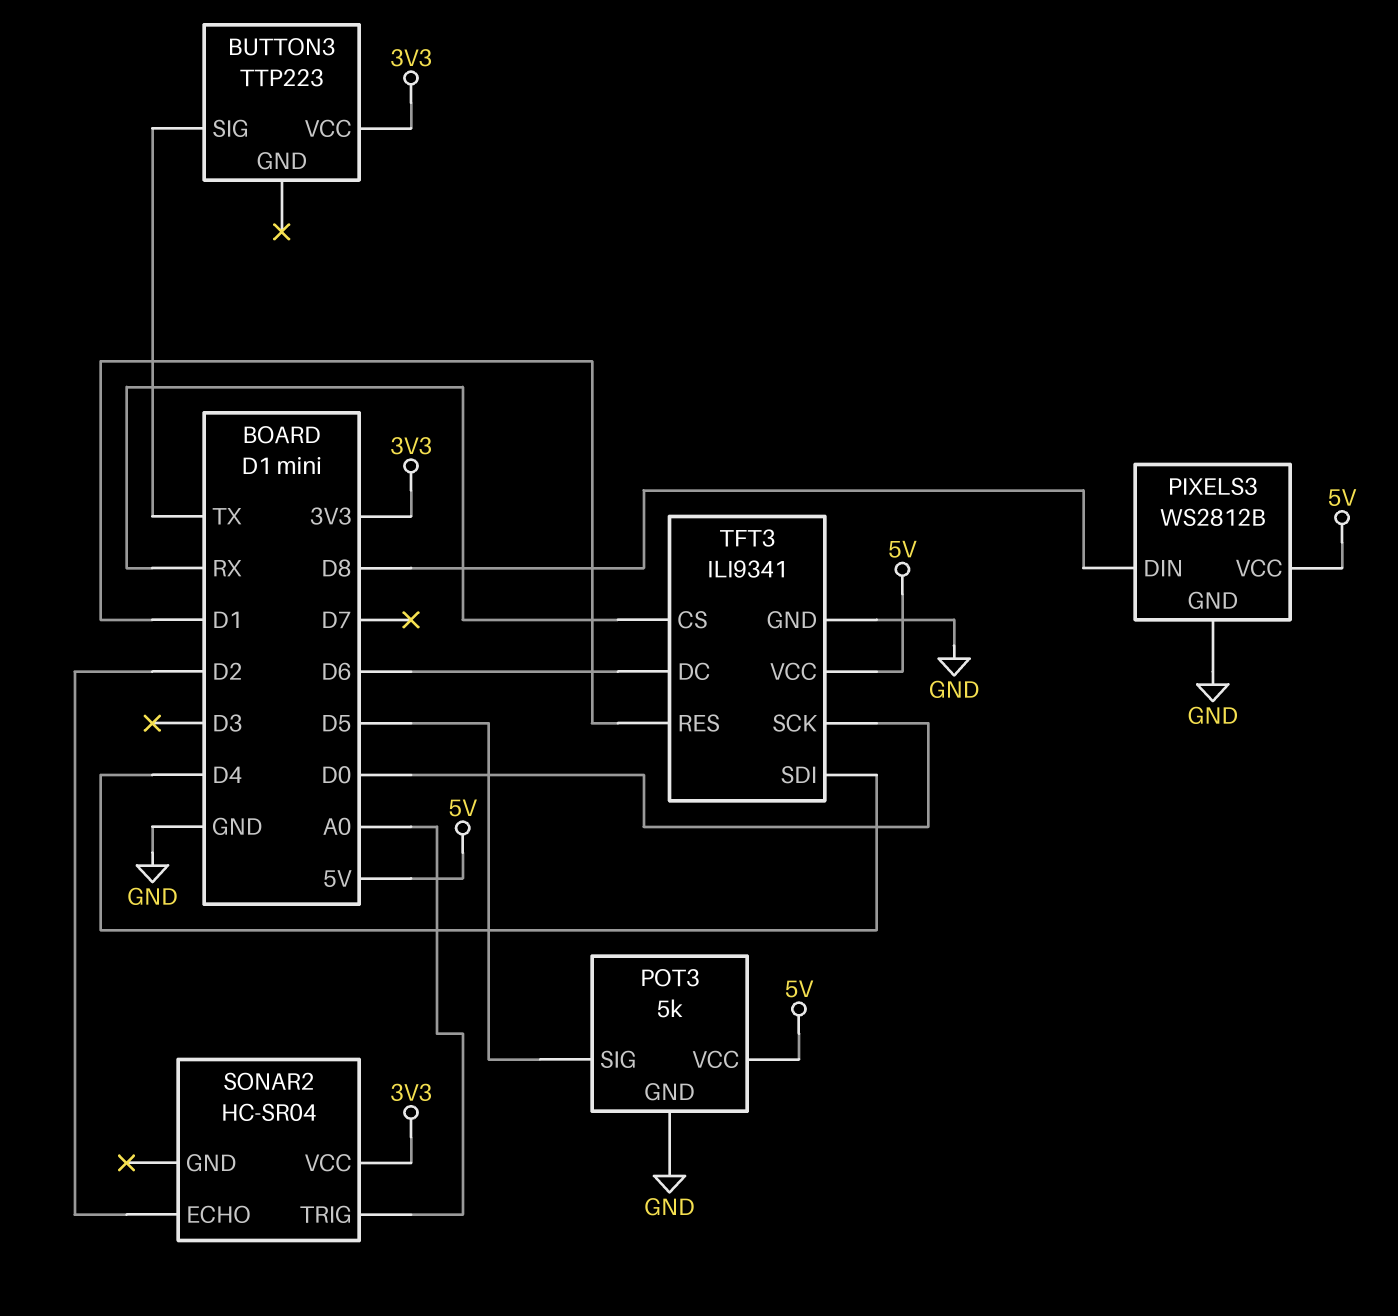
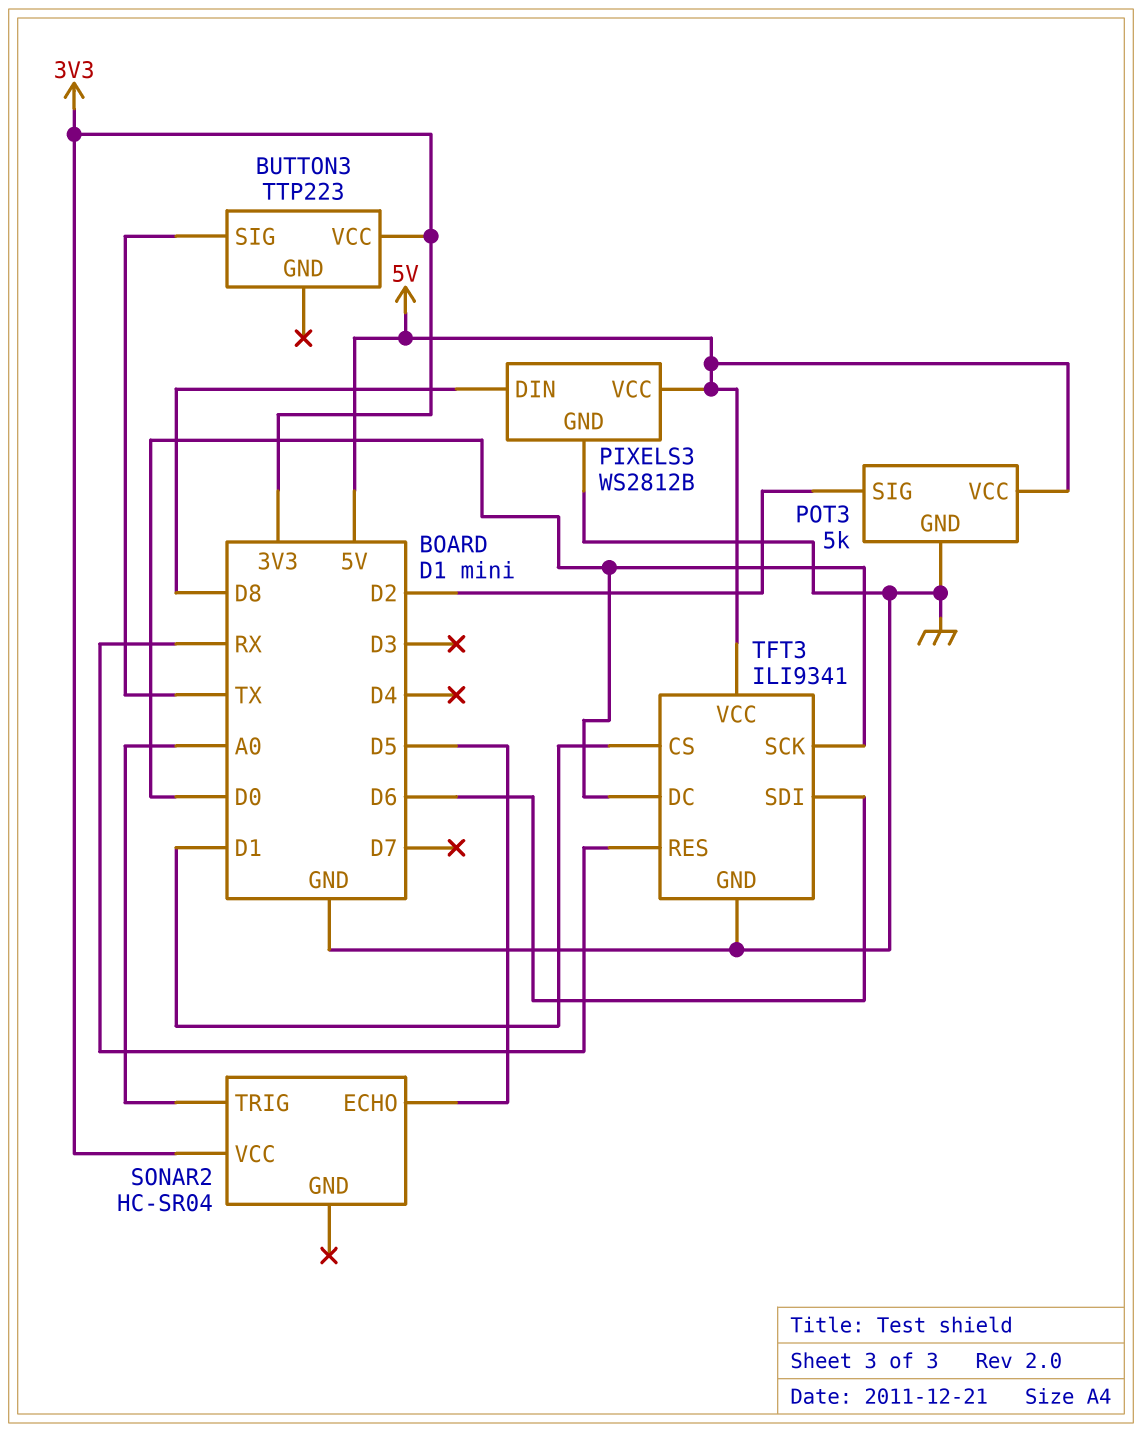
POT3 pin SIG: D5 -> D2
SONAR2 pin ECHO: D2 -> D5
TFT3 pin CS: RX -> D1
TFT3 pin DC: D6 -> D0
TFT3 pin RES: D1 -> RX
TFT3 pin SDI: D4 -> D6

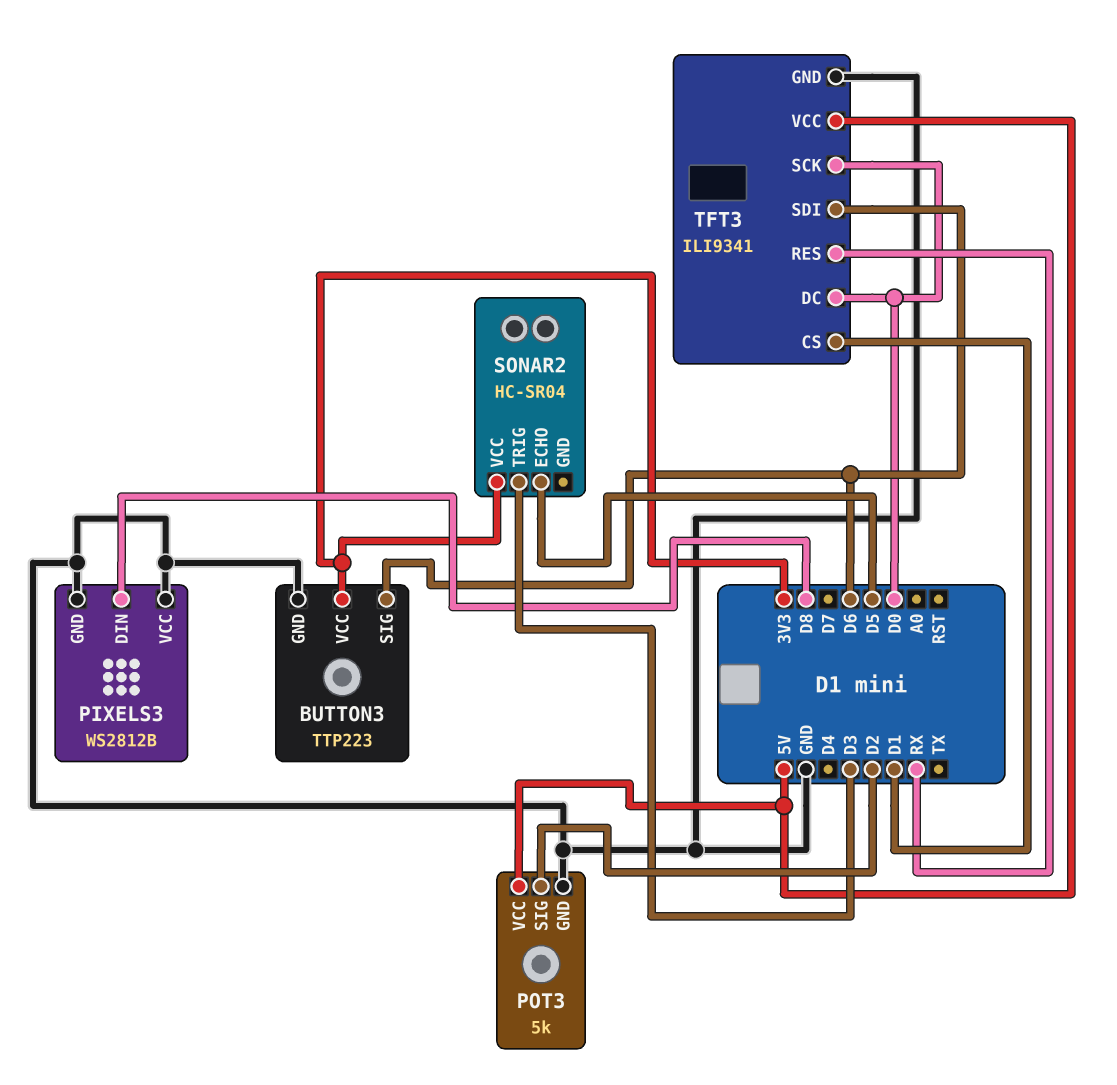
BUTTON3 pin GND: none -> GND
BUTTON3 pin SIG: TX -> D6
PIXELS3 pin VCC: 5V -> GND
SONAR2 pin TRIG: A0 -> D3

